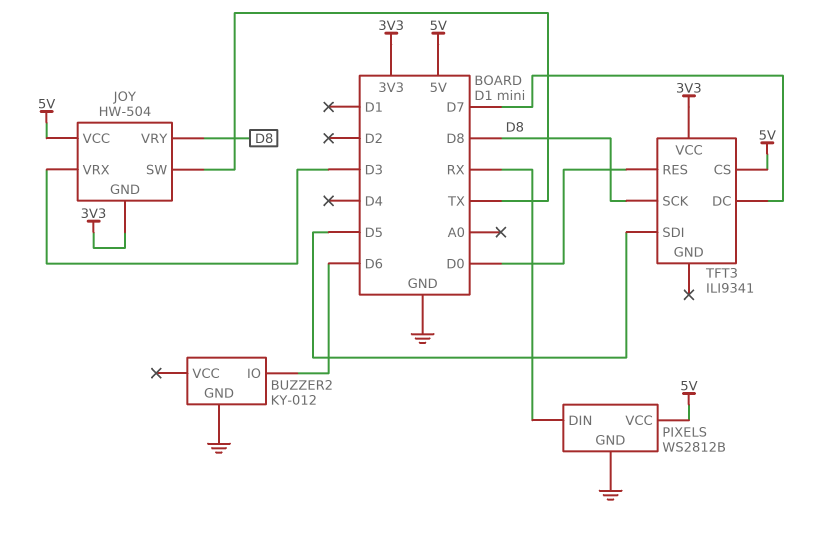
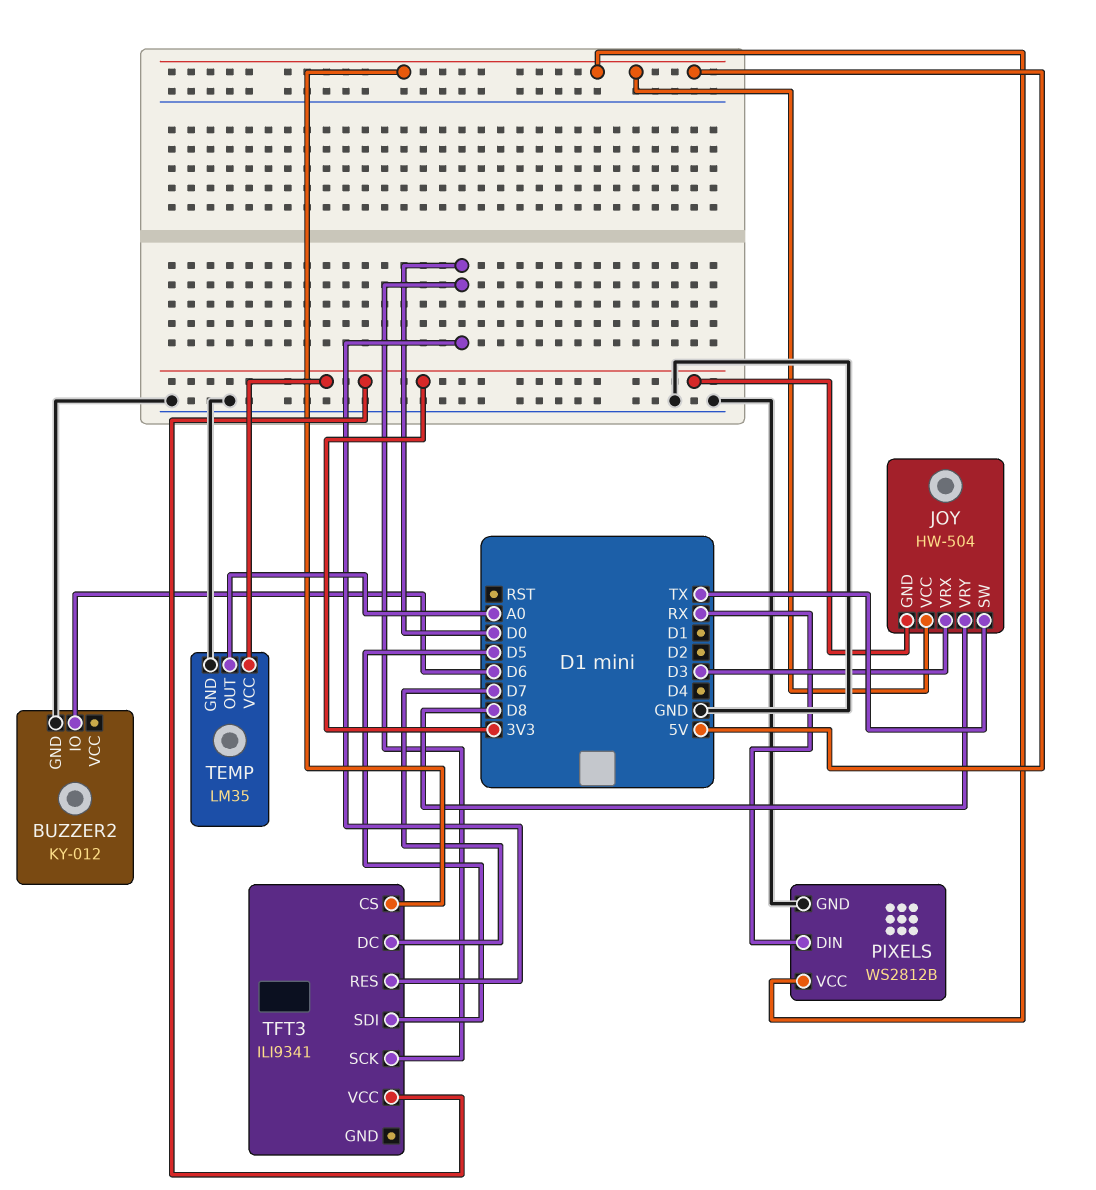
TEMP: none -> LM35
TEMP pin GND: none -> GND
TEMP pin OUT: none -> A0
TEMP pin VCC: none -> 3V3
TFT3 pin SCK: D8 -> D0

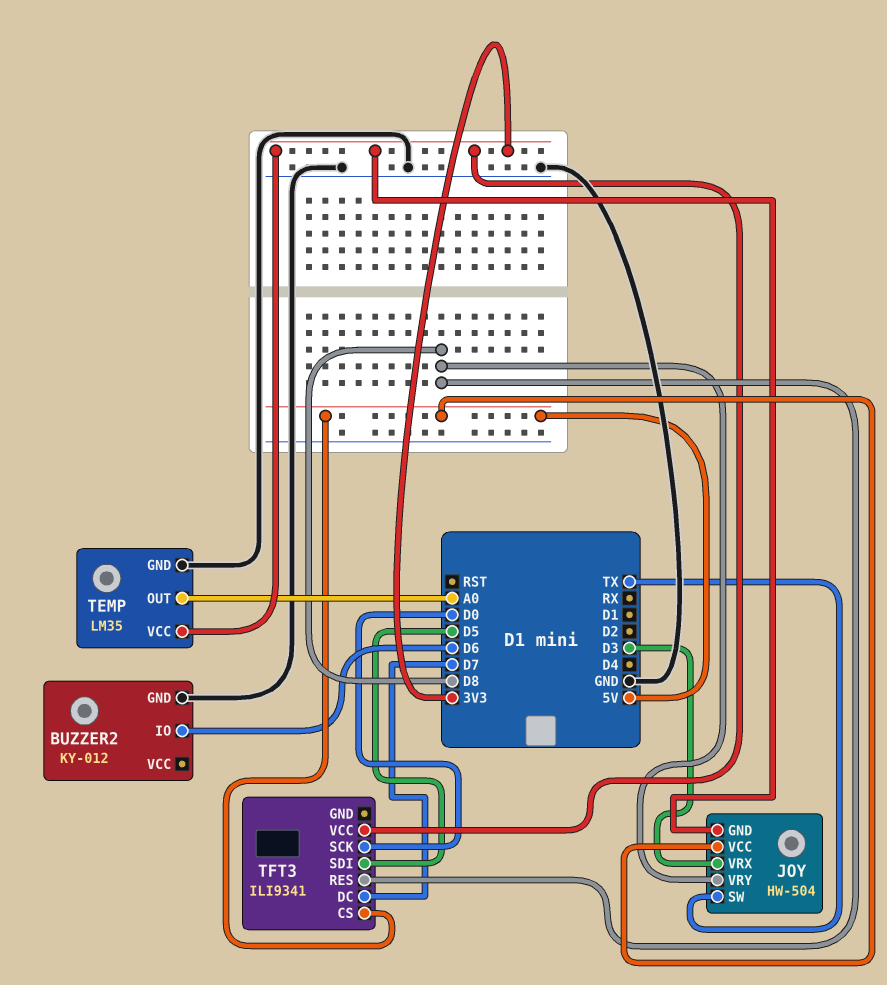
PIXELS: WS2812B -> none
PIXELS pin DIN: RX -> none
PIXELS pin GND: GND -> none
PIXELS pin VCC: 5V -> none
TFT3 pin RES: D0 -> D8

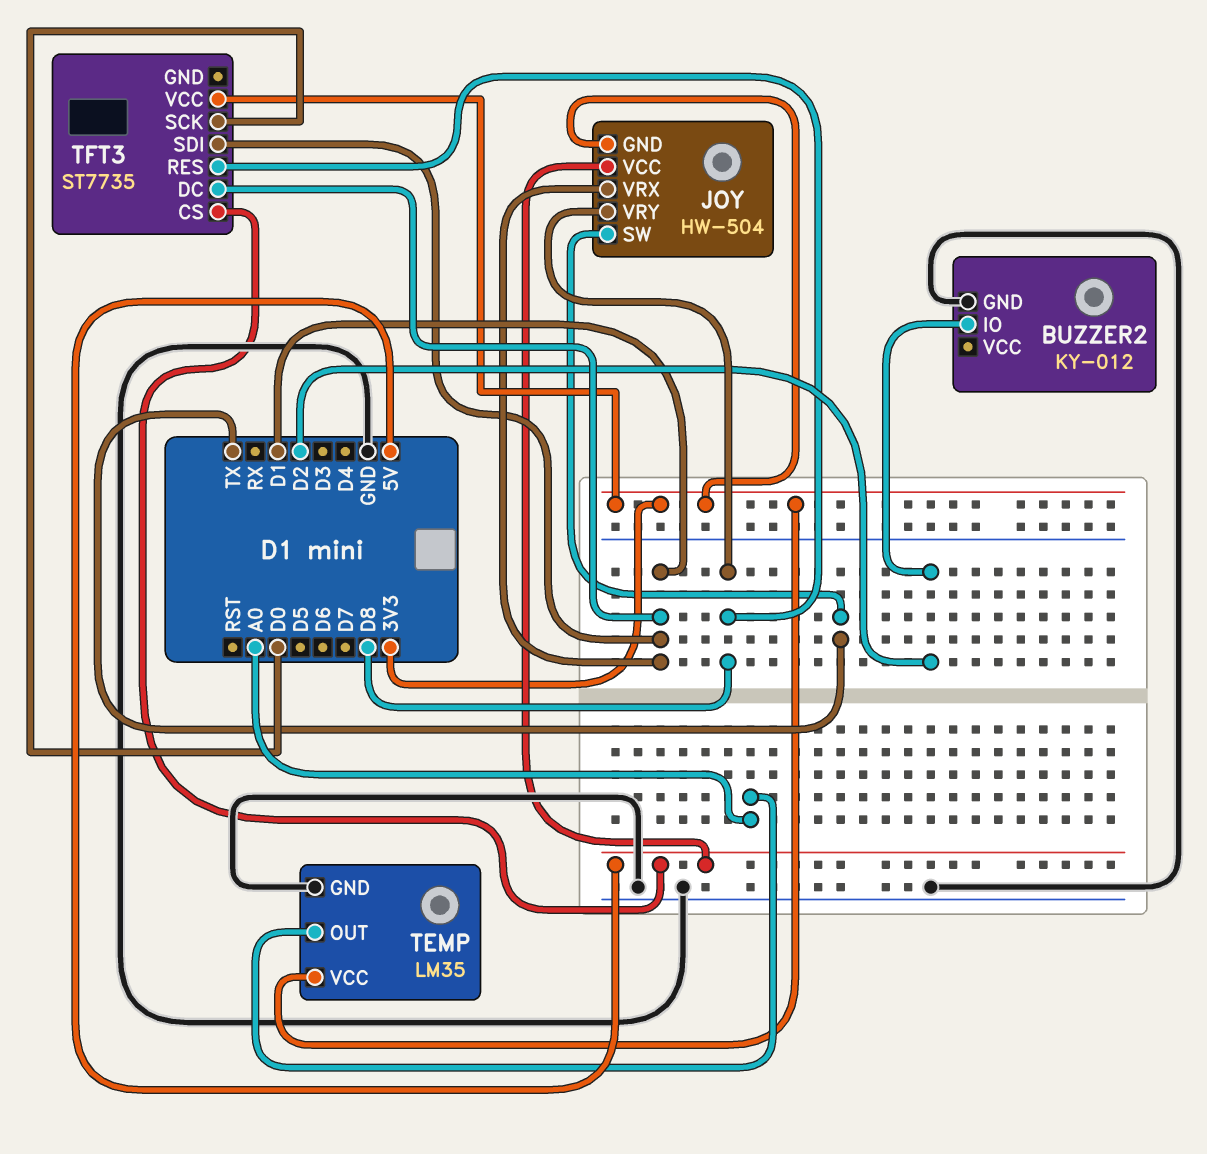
BUZZER2 pin IO: D6 -> D2
JOY pin VRX: D3 -> D1
TFT3: ILI9341 -> ST7735
TFT3 pin DC: D7 -> D1
TFT3 pin SDI: D5 -> D1

